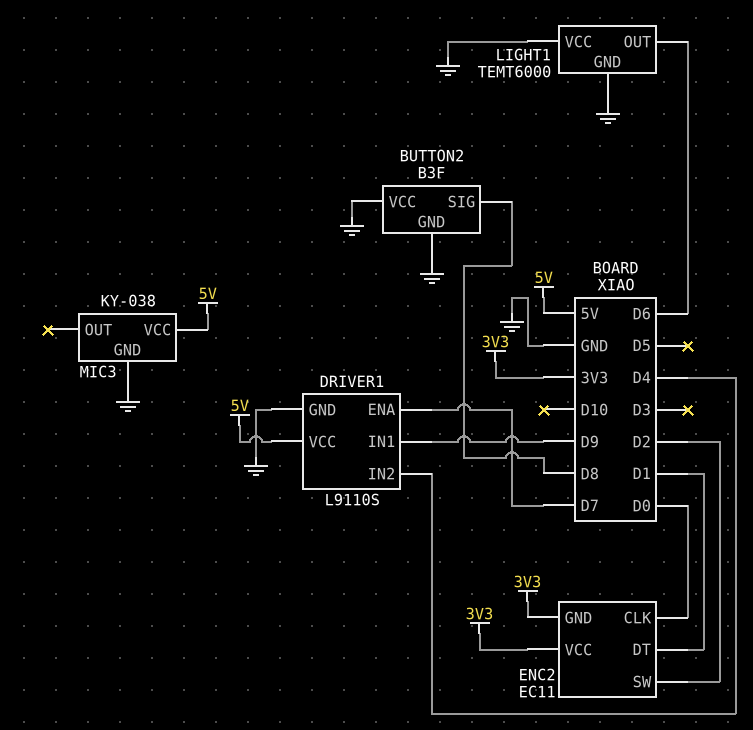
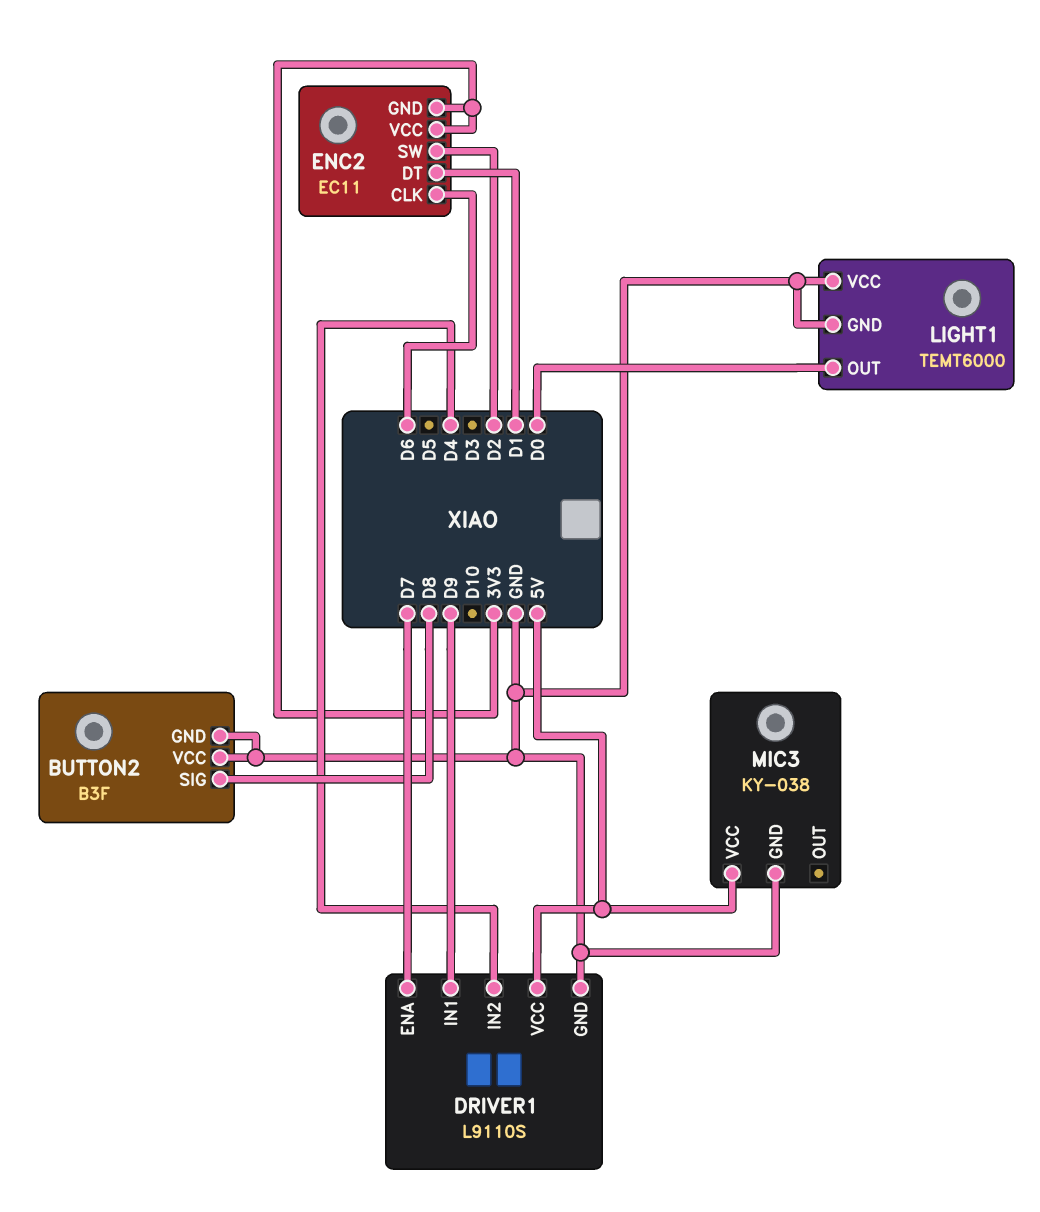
ENC2 pin CLK: D0 -> D6
LIGHT1 pin OUT: D6 -> D0

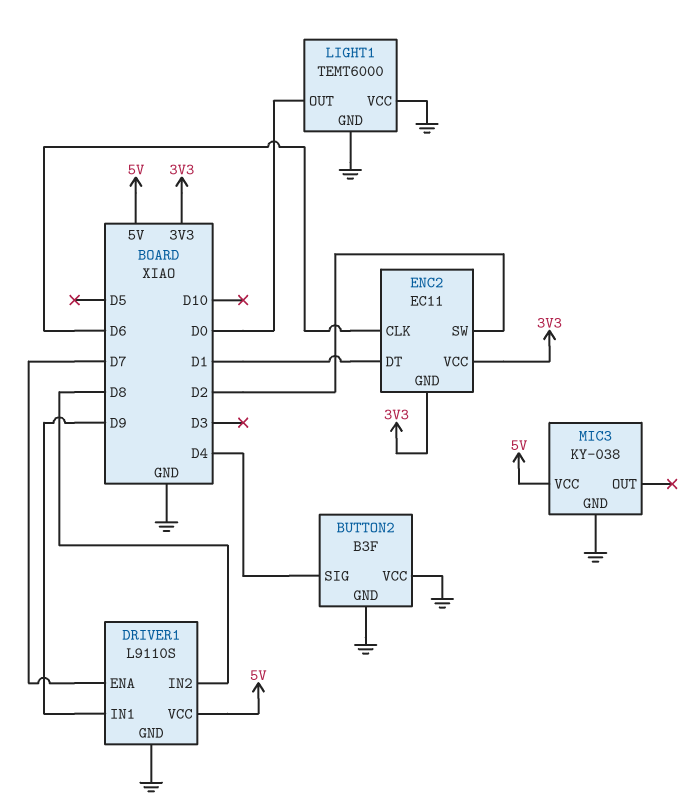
BUTTON2 pin SIG: D8 -> D4
DRIVER1 pin IN2: D4 -> D8

